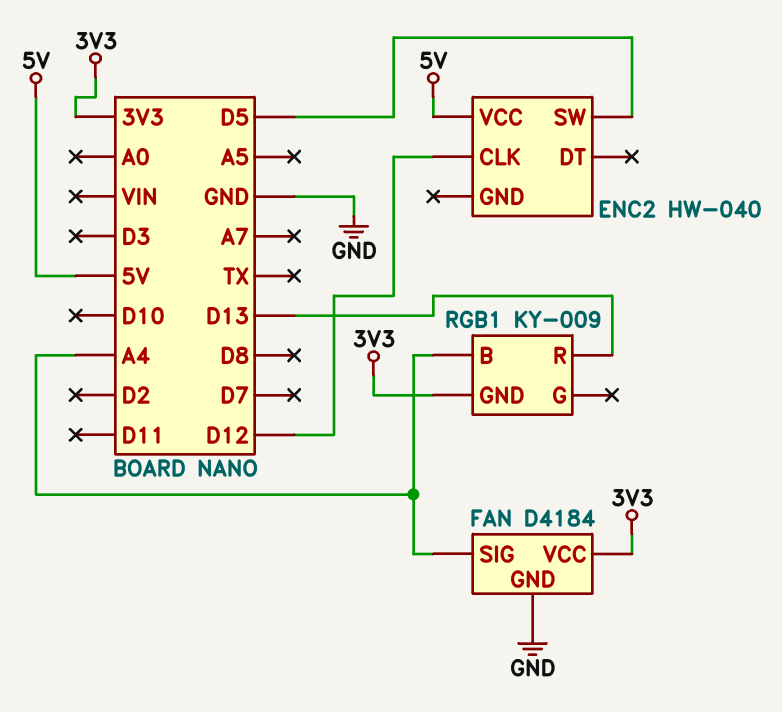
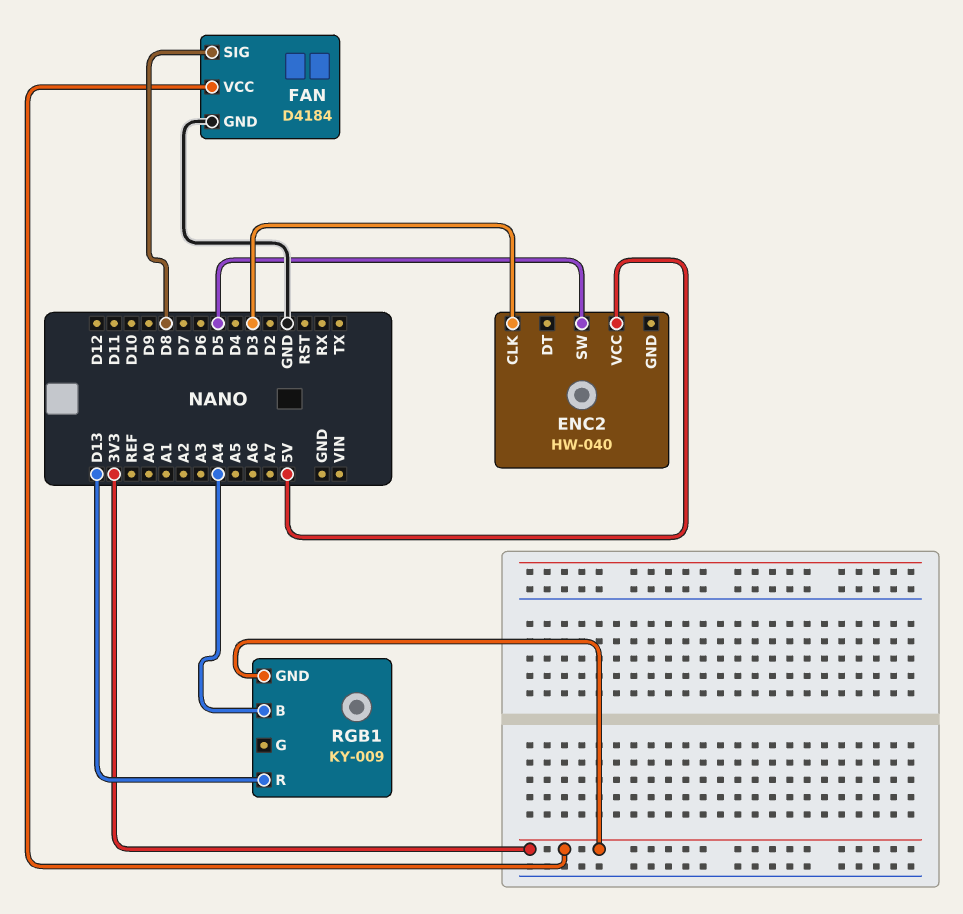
ENC2 pin CLK: D12 -> D3
FAN pin SIG: A4 -> D8

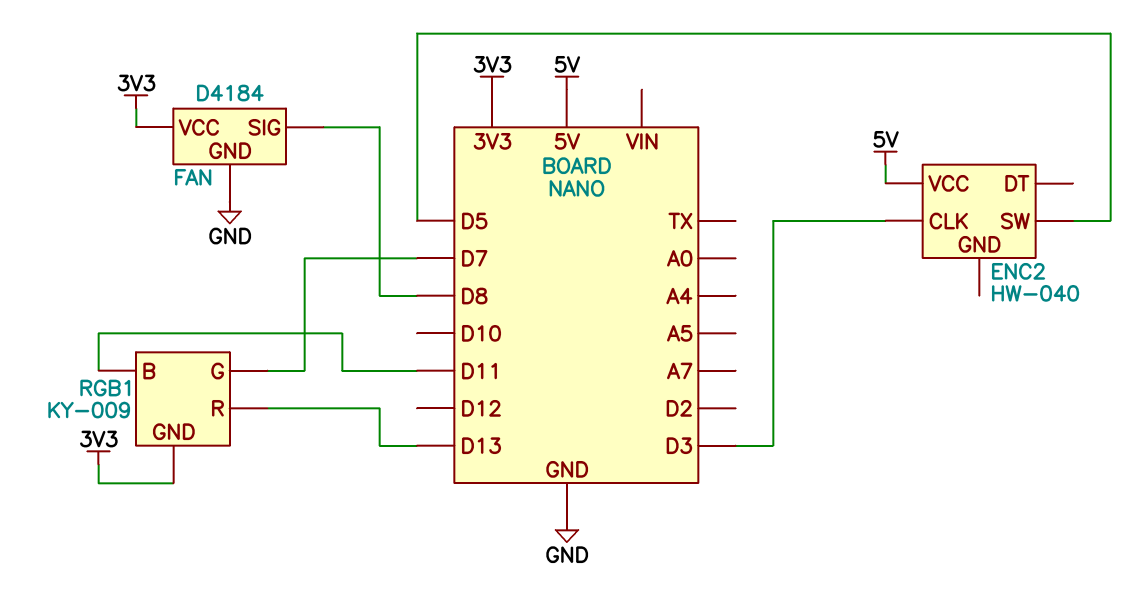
RGB1 pin B: A4 -> D11
RGB1 pin G: none -> D7

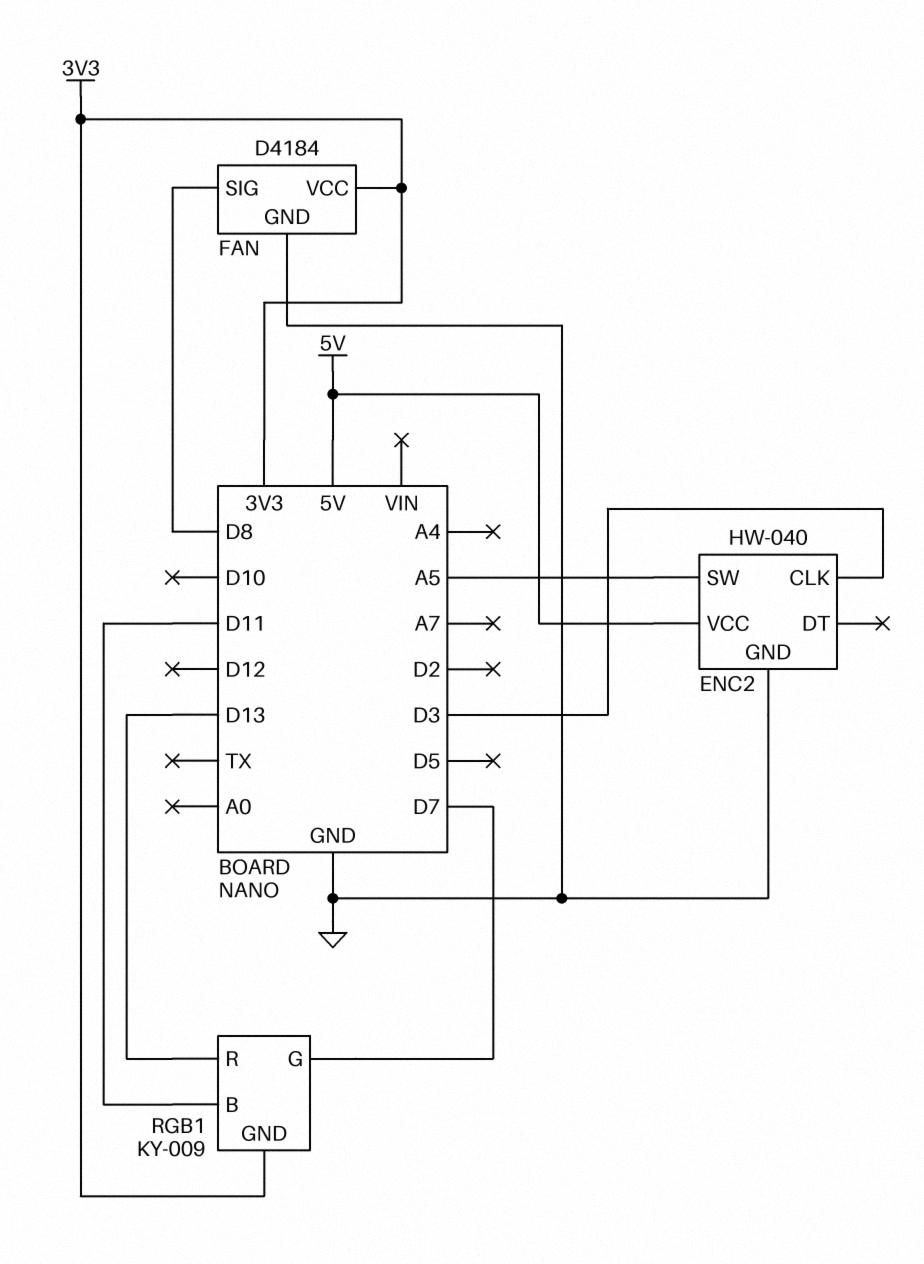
ENC2 pin GND: none -> GND
ENC2 pin SW: D5 -> A5

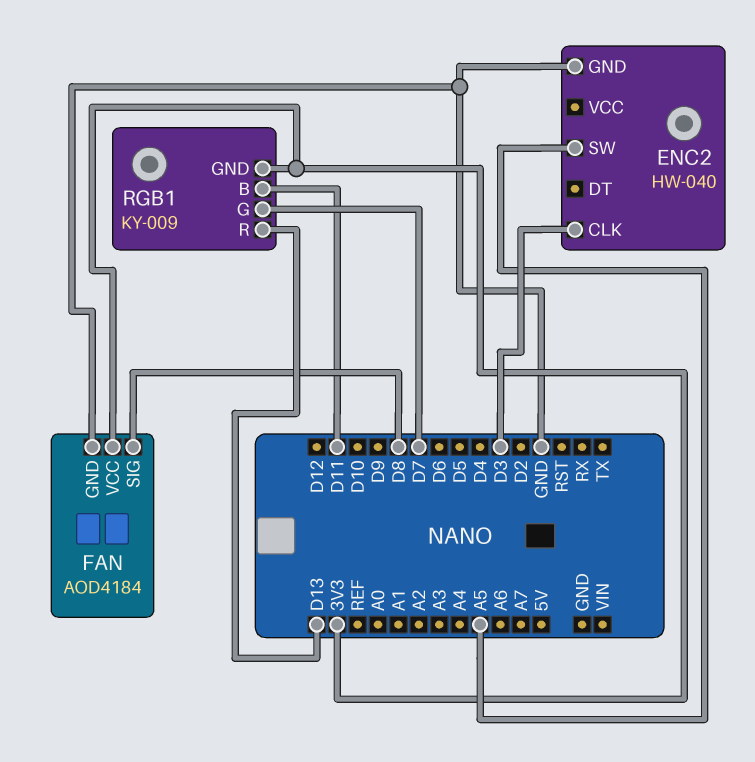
ENC2 pin VCC: 5V -> none
FAN: D4184 -> AOD4184

